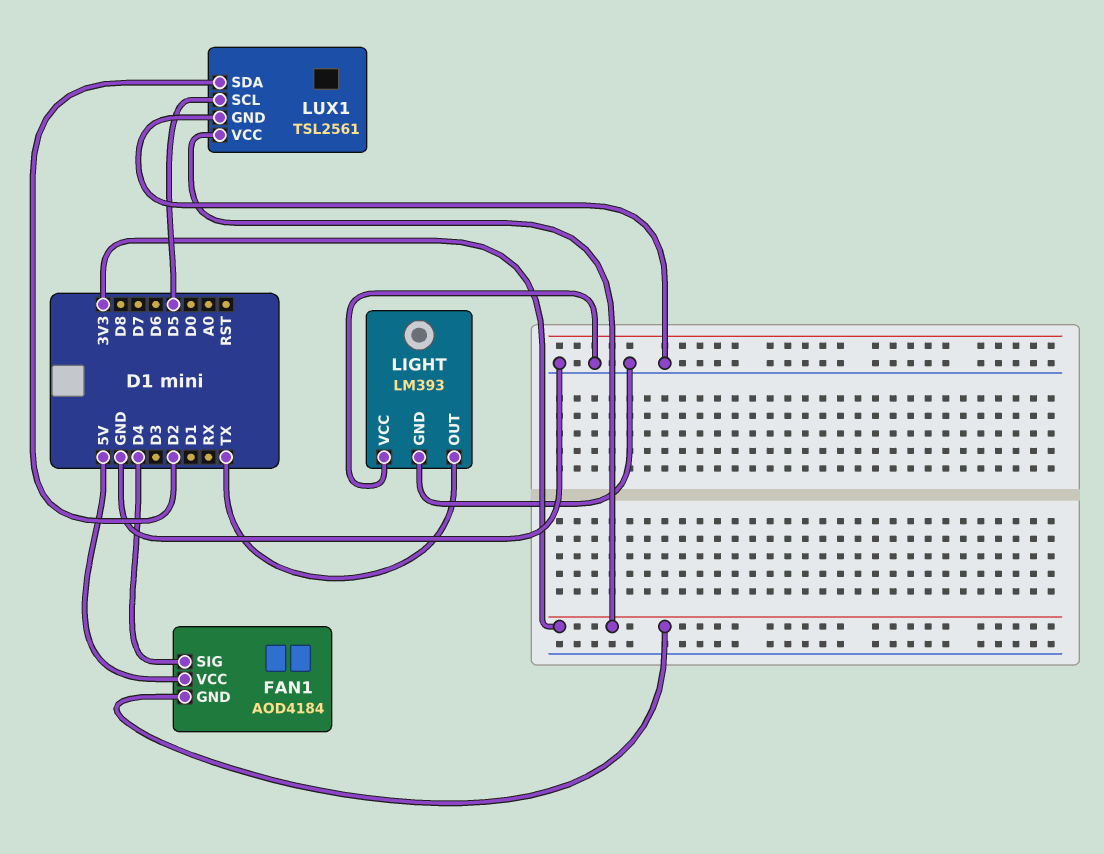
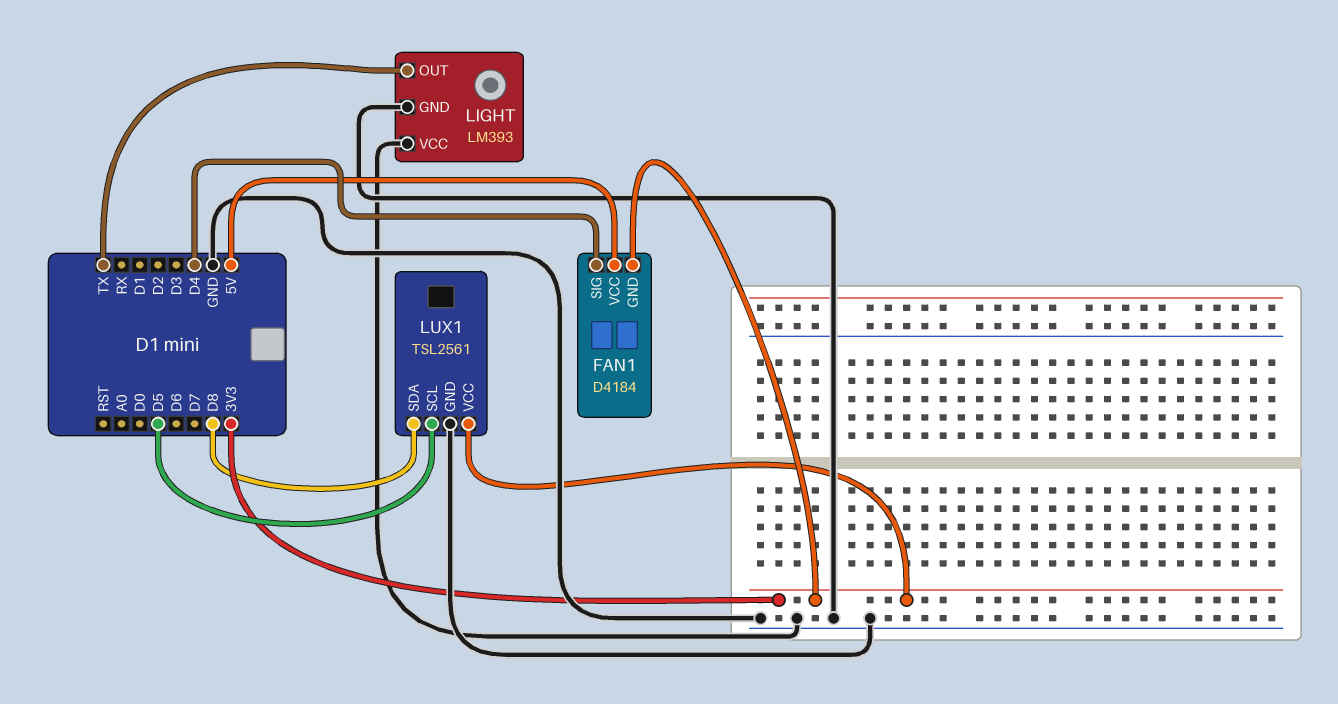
FAN1: AOD4184 -> D4184
LUX1 pin SDA: D2 -> D8

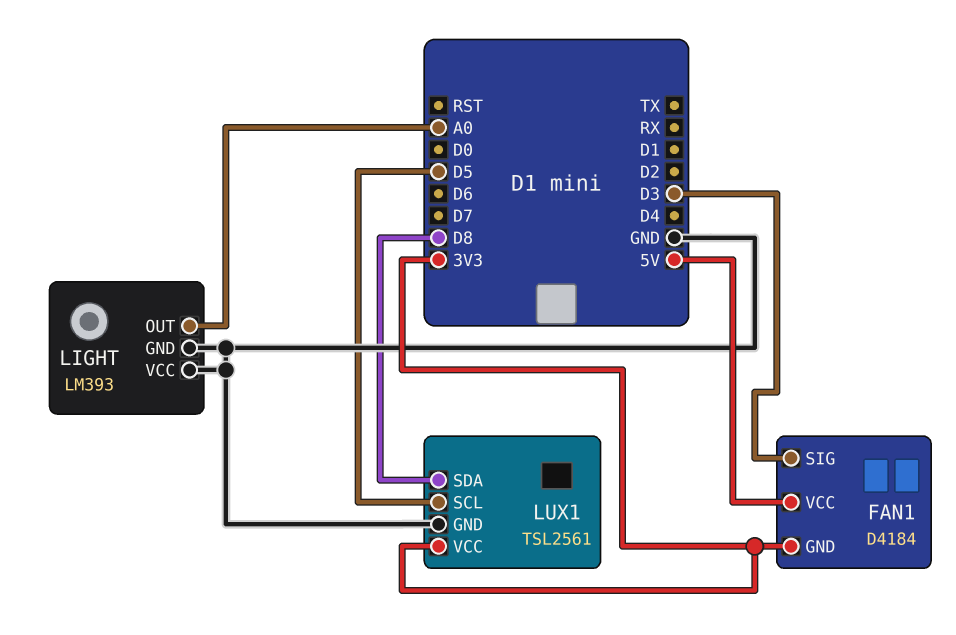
FAN1 pin SIG: D4 -> D3
LIGHT pin OUT: TX -> A0

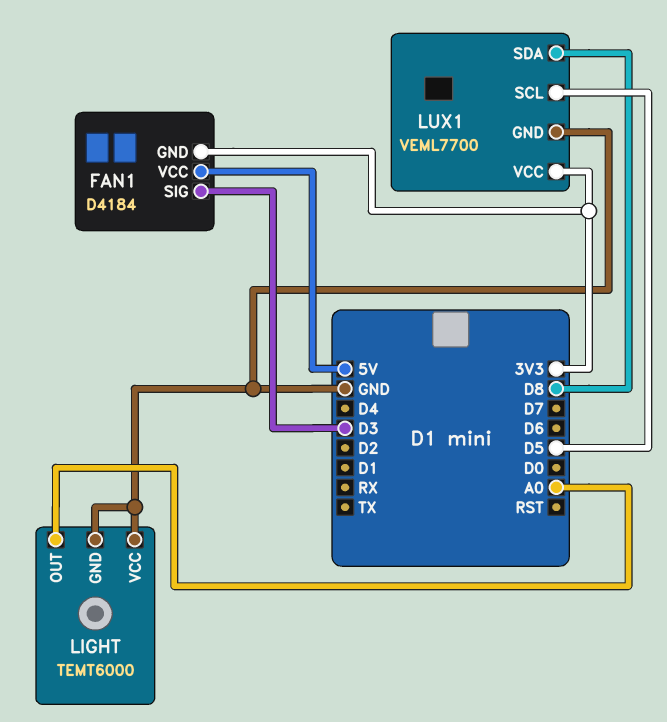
LIGHT: LM393 -> TEMT6000
LUX1: TSL2561 -> VEML7700

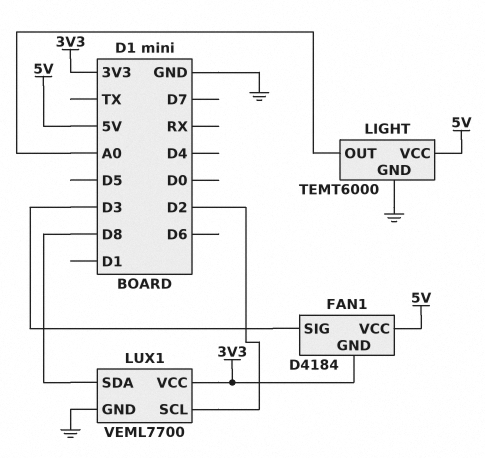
LIGHT pin VCC: GND -> 5V
LUX1 pin SCL: D5 -> D2

